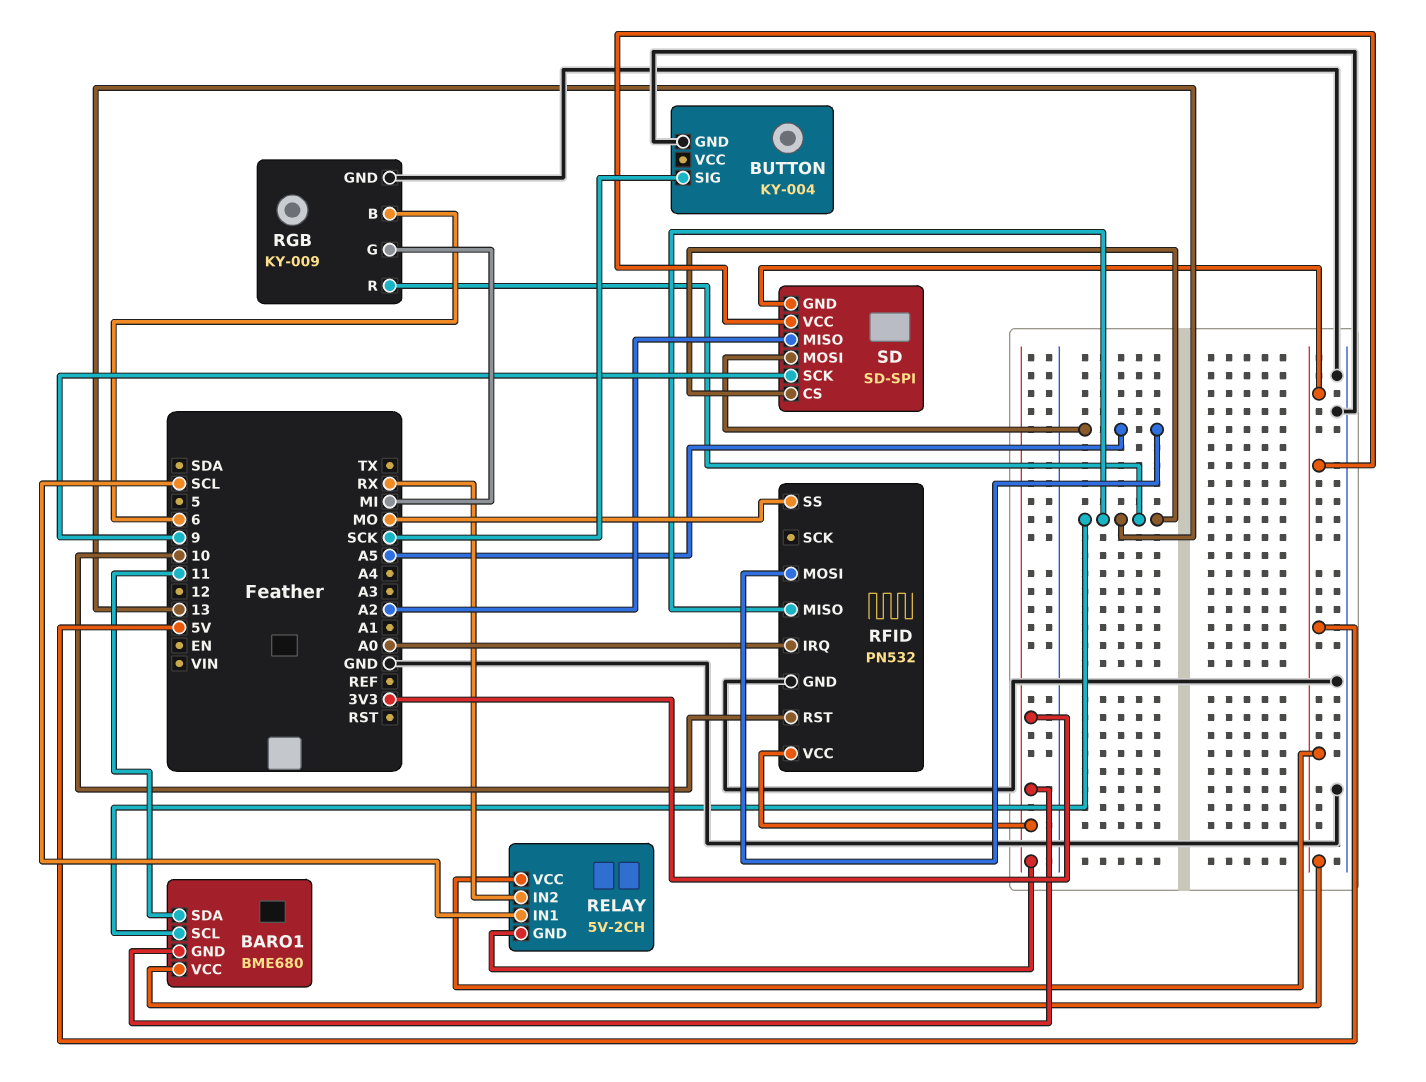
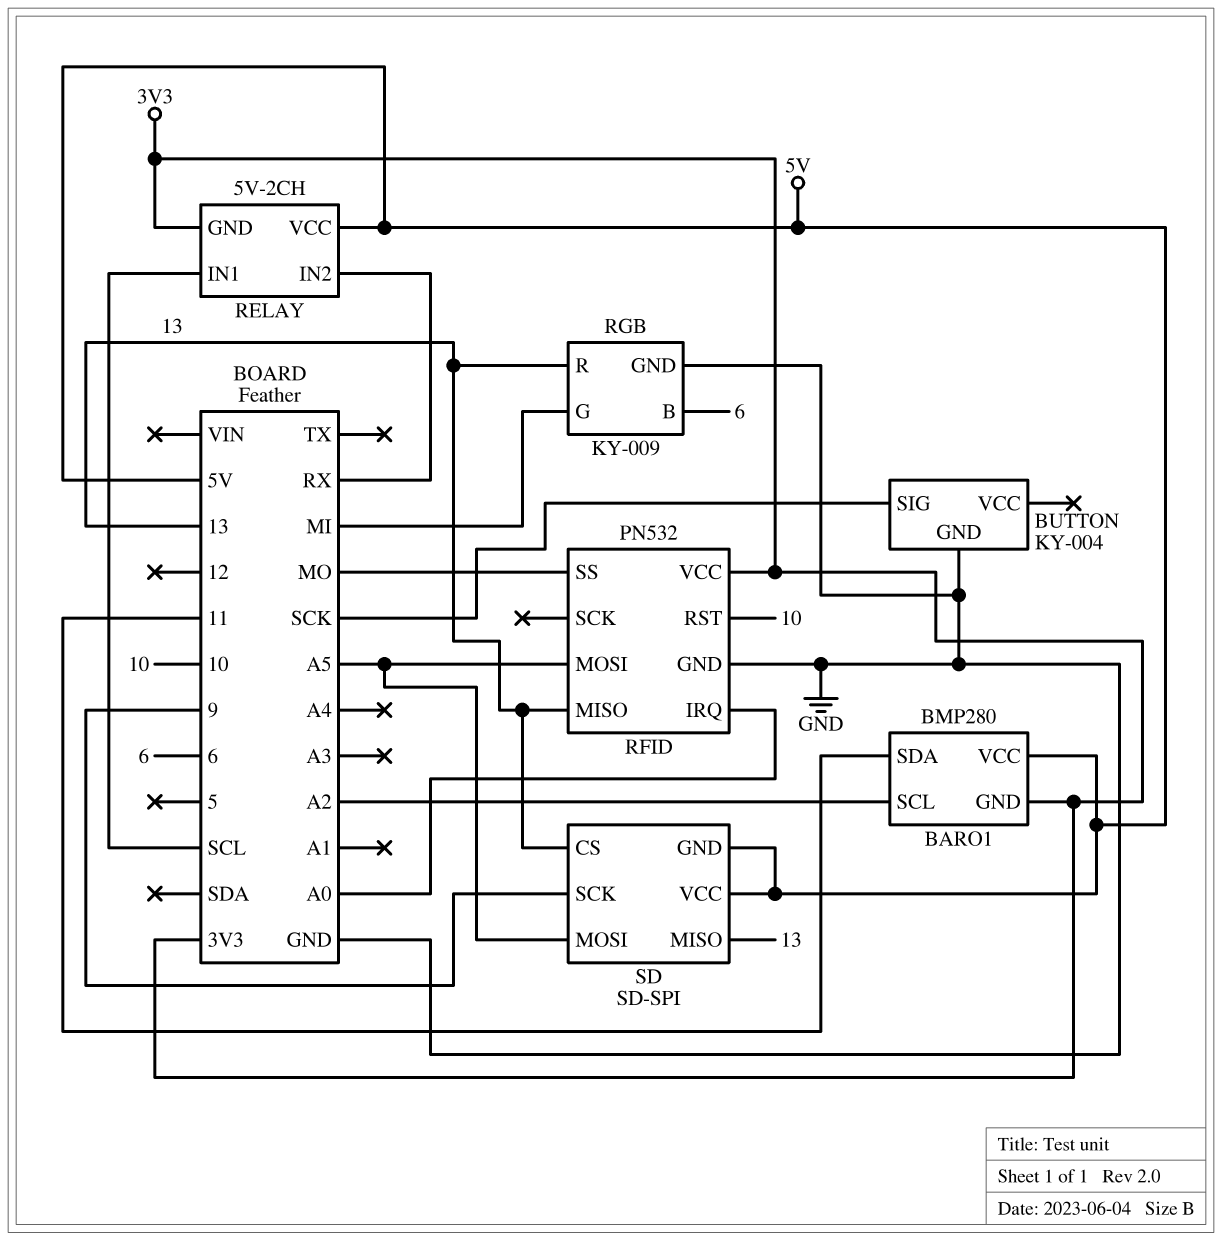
BARO1: BME680 -> BMP280
BARO1 pin SCL: 13 -> A2
SD pin MISO: A2 -> 13

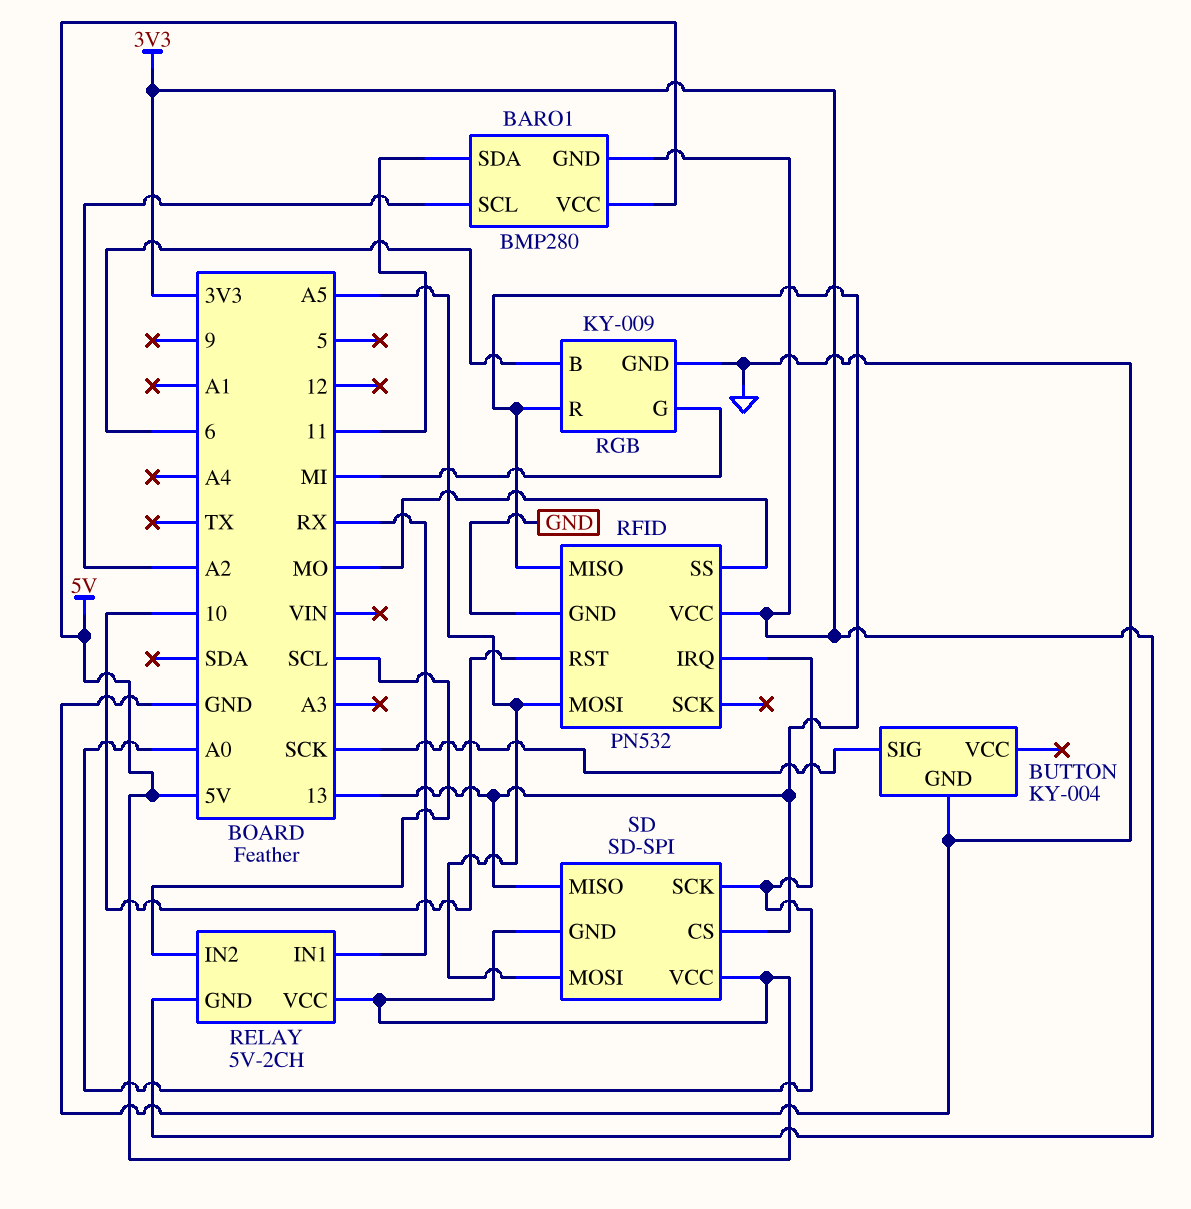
RELAY pin IN1: SCL -> RX
RELAY pin IN2: RX -> SCL
SD pin SCK: 9 -> A0

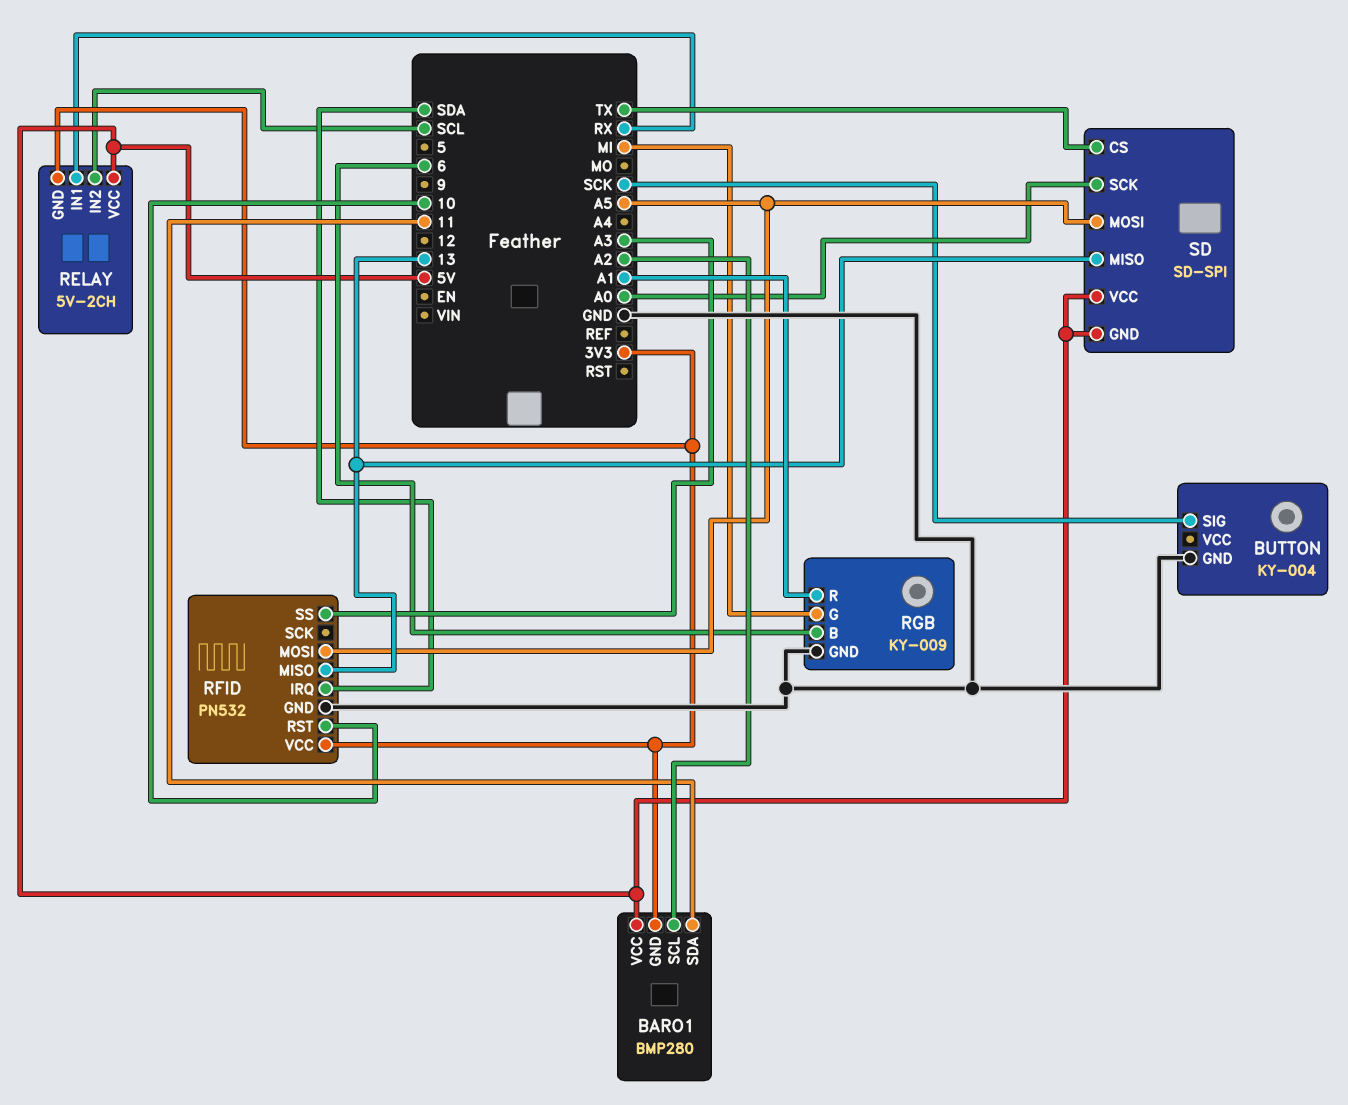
RFID pin IRQ: A0 -> SDA
RFID pin SS: MO -> A3
RGB pin R: 13 -> A1
SD pin CS: 13 -> TX

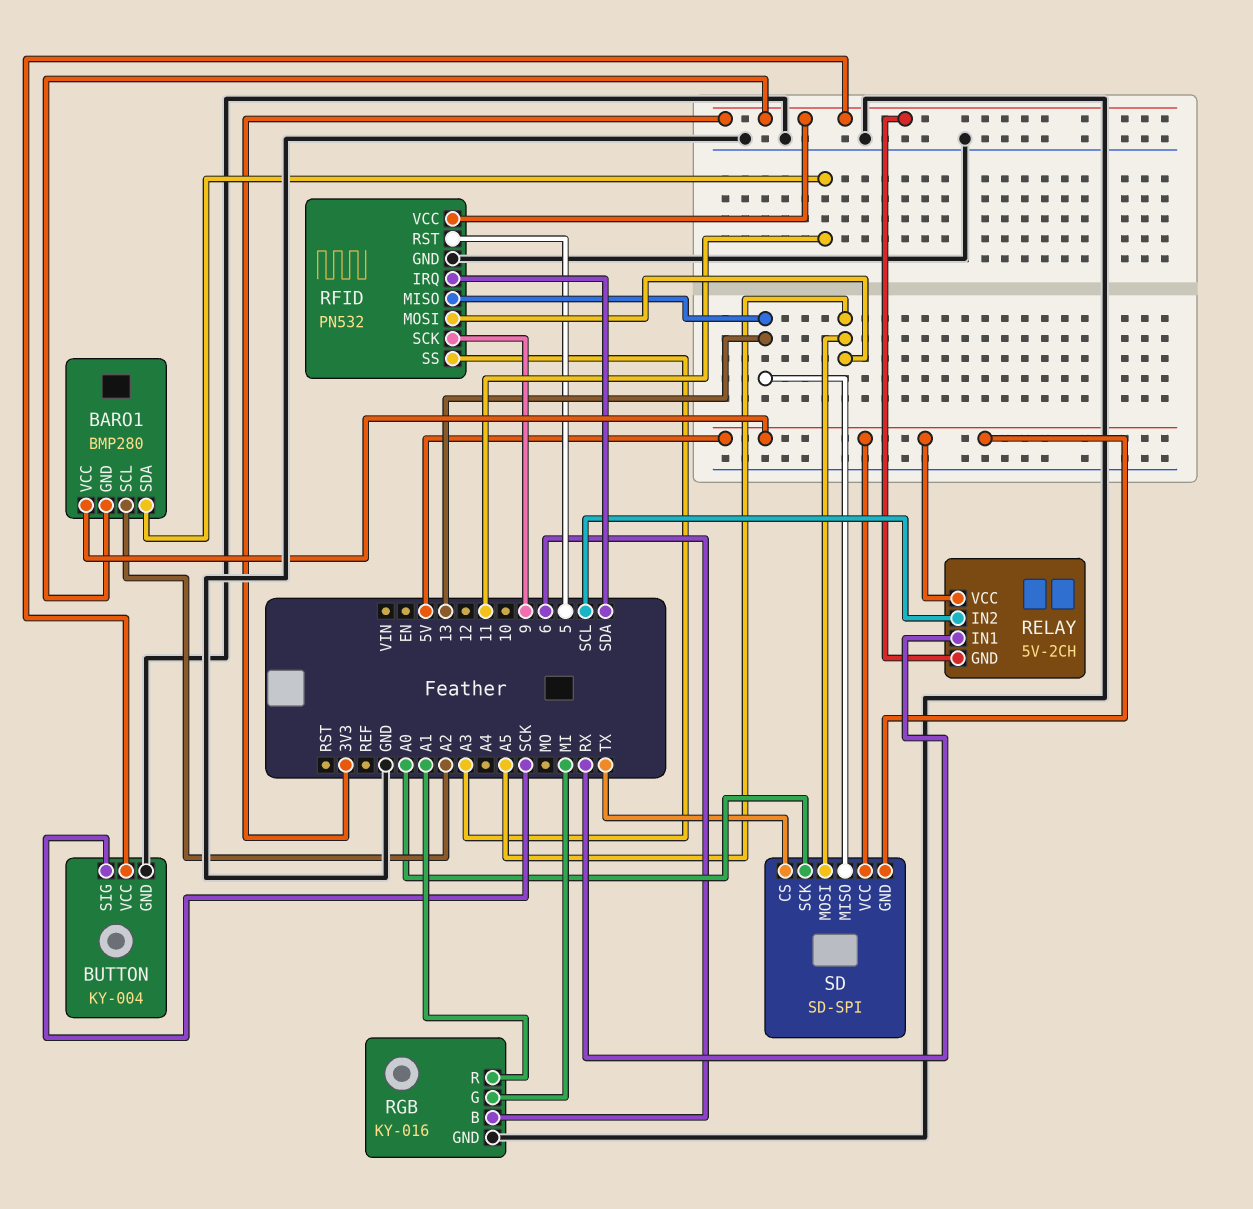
BUTTON pin VCC: none -> 3V3
RFID pin RST: 10 -> 5
RFID pin SCK: none -> 9
RGB: KY-009 -> KY-016

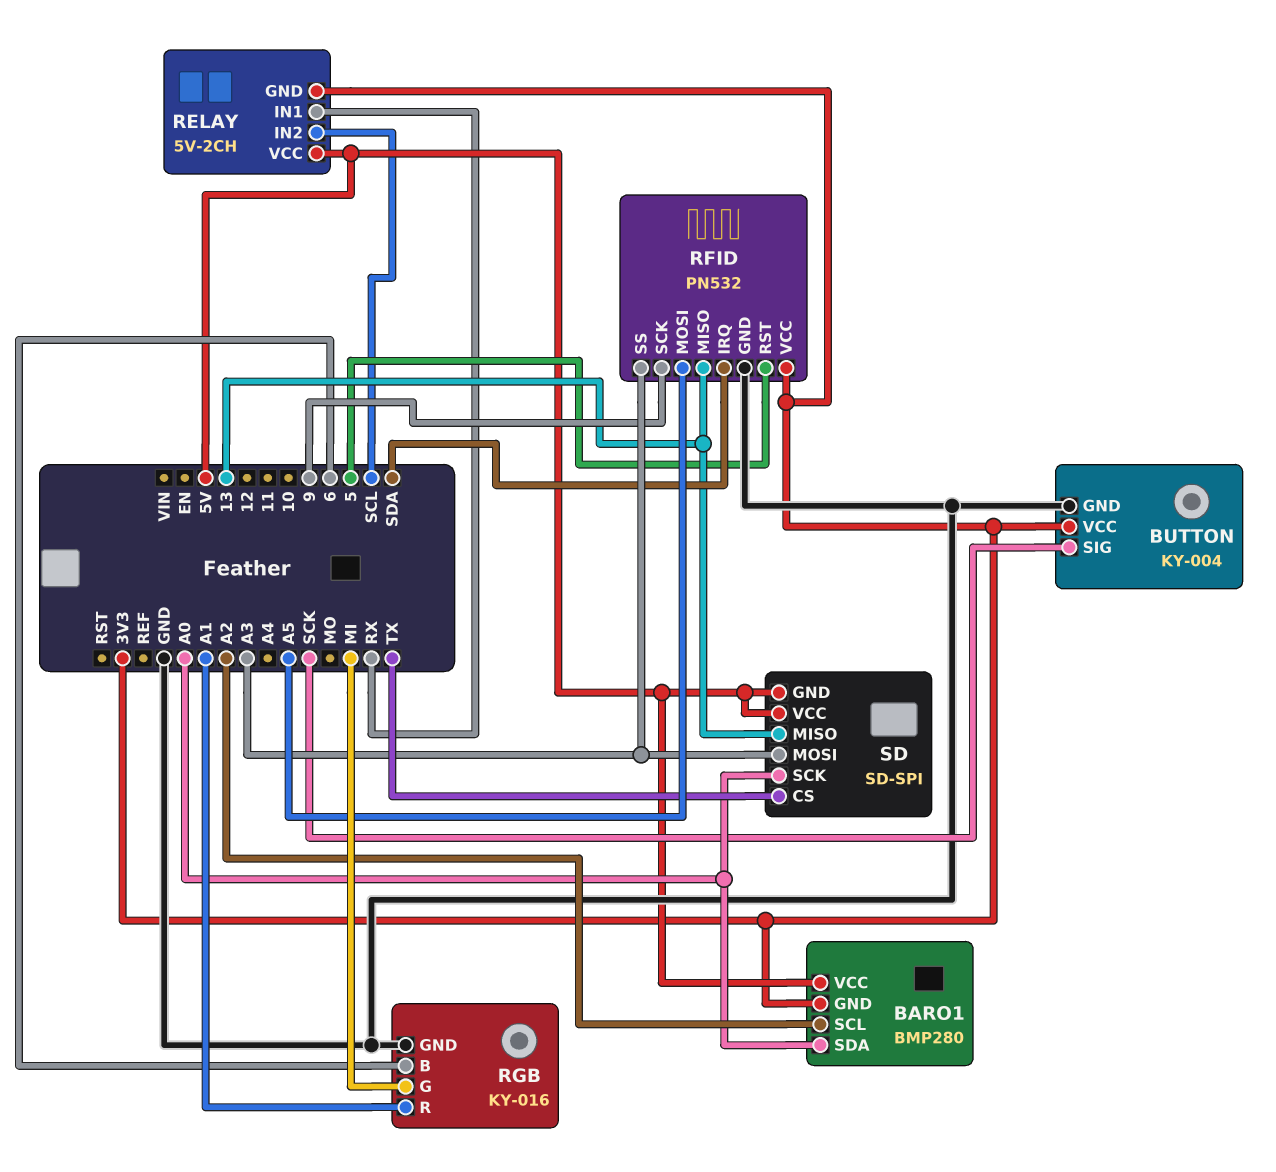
BARO1 pin SDA: 11 -> A0
SD pin MOSI: A5 -> A3

